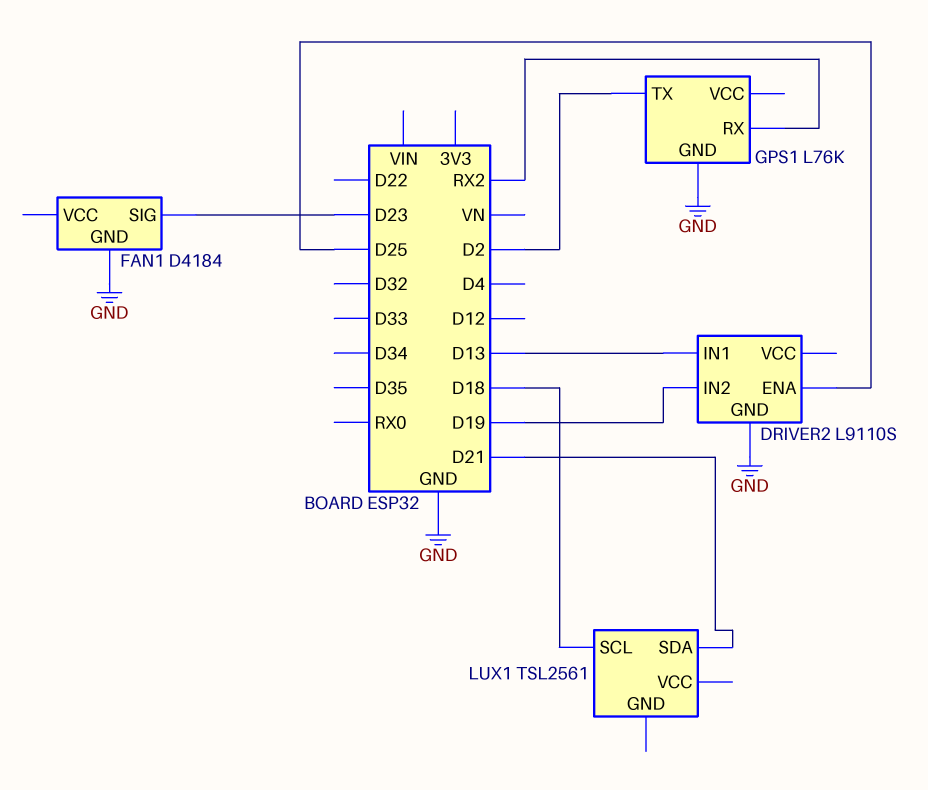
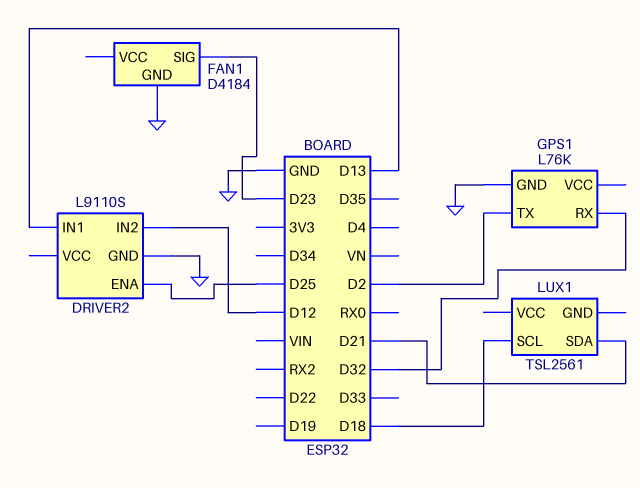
DRIVER2 pin IN2: D19 -> D12
GPS1 pin RX: RX2 -> D32

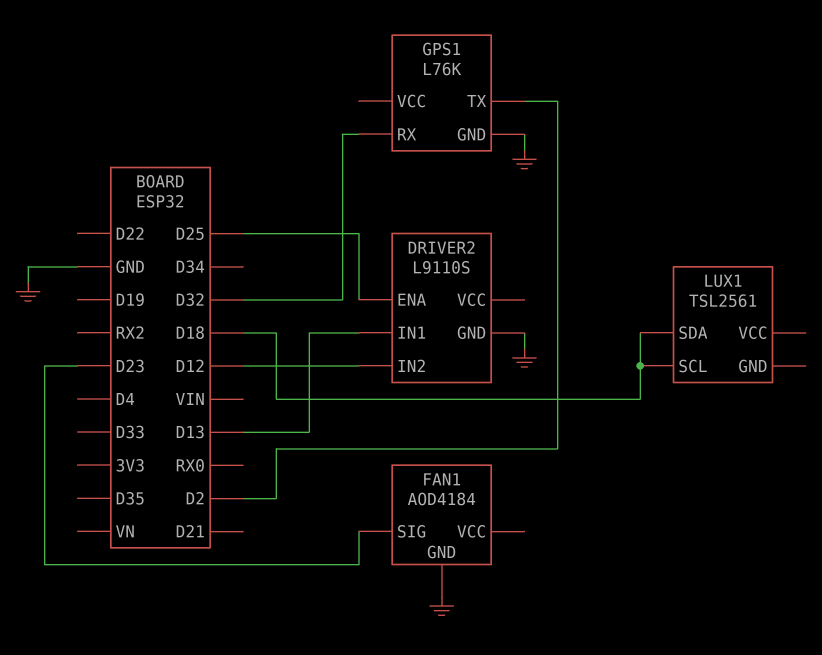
FAN1: D4184 -> AOD4184
LUX1 pin SDA: D21 -> D18

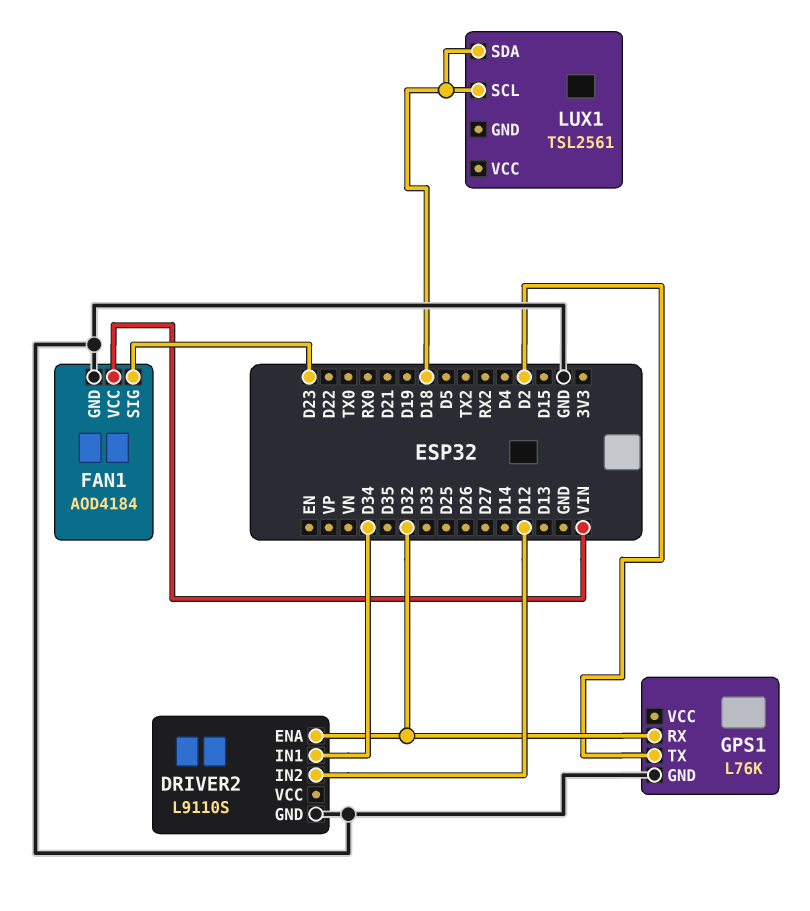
DRIVER2 pin ENA: D25 -> D32
DRIVER2 pin IN1: D13 -> D34
FAN1 pin VCC: none -> VIN

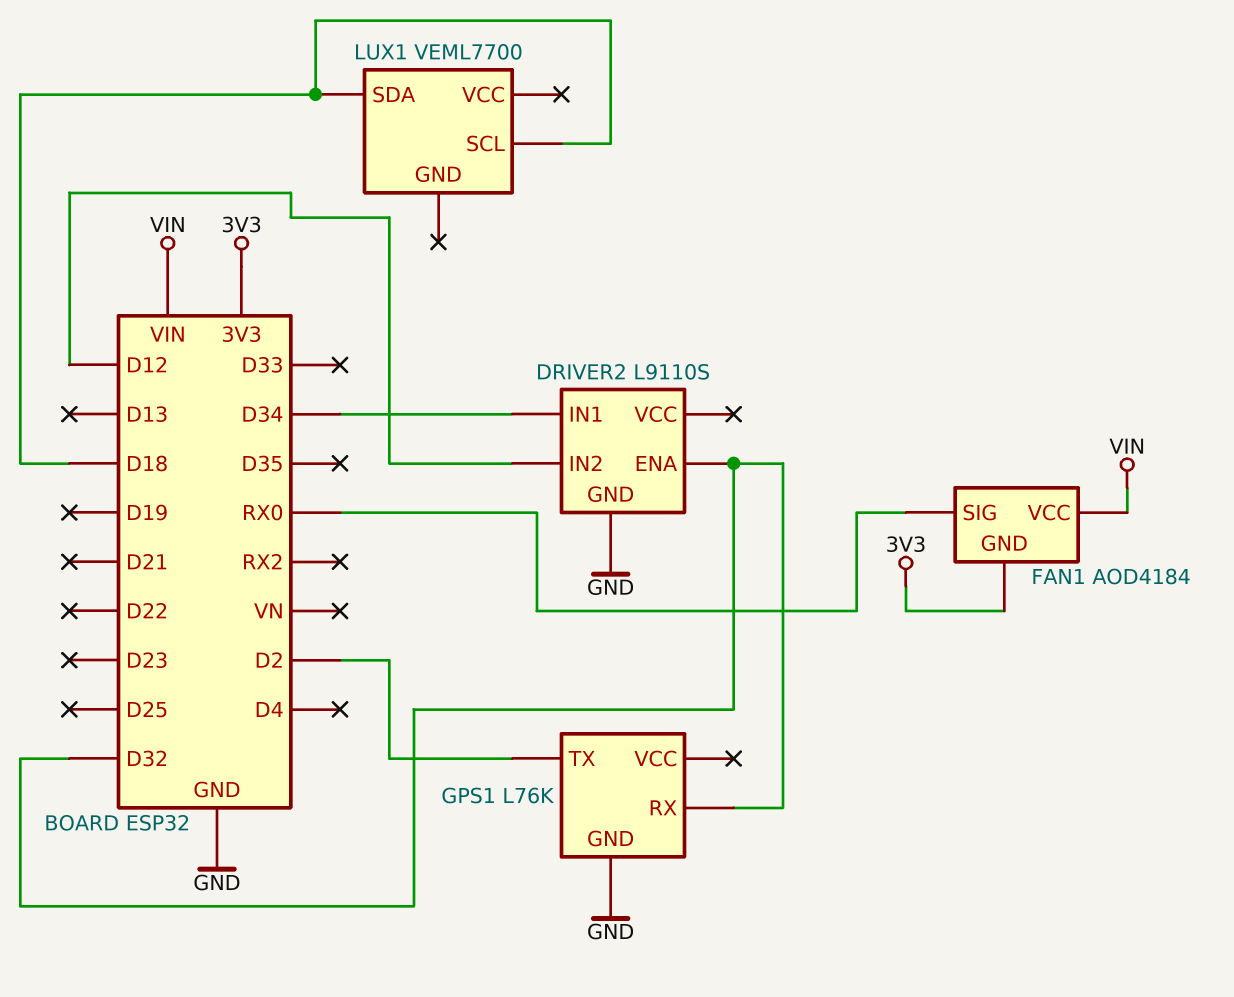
FAN1 pin GND: GND -> 3V3
FAN1 pin SIG: D23 -> RX0
LUX1: TSL2561 -> VEML7700

